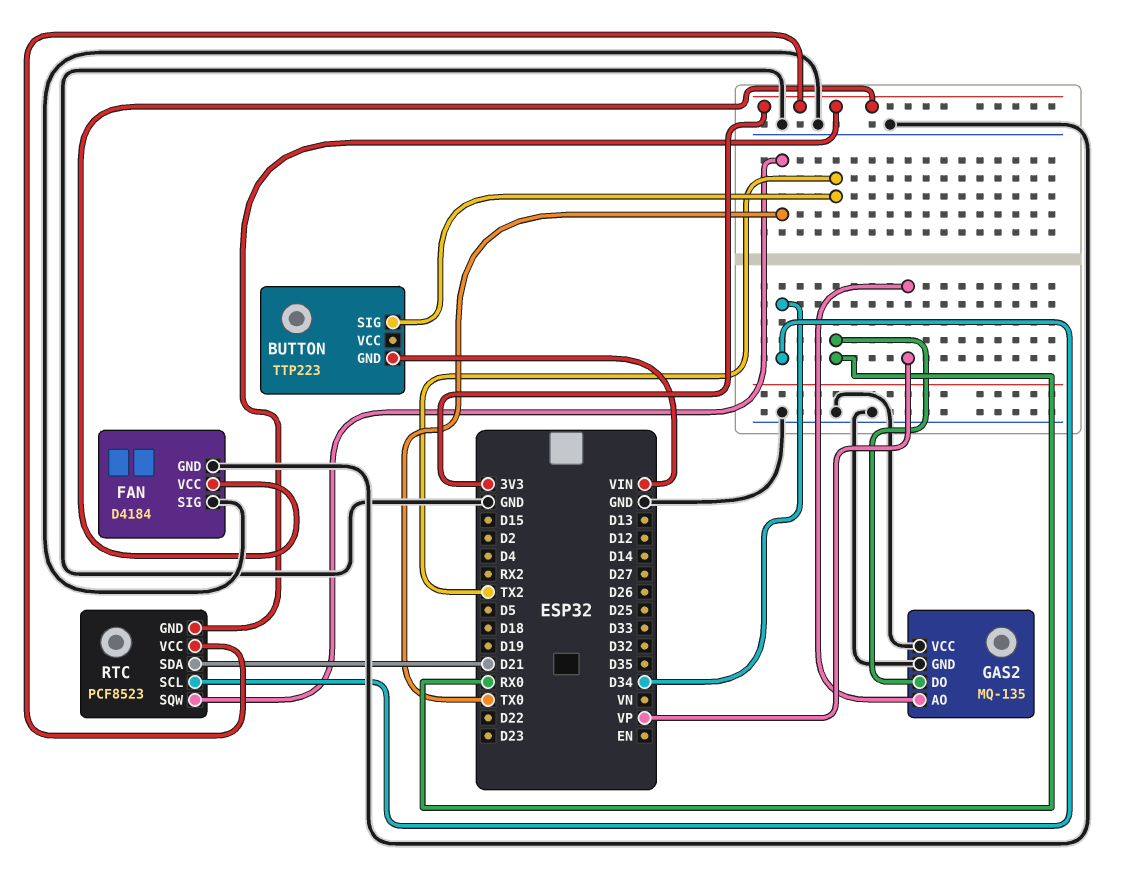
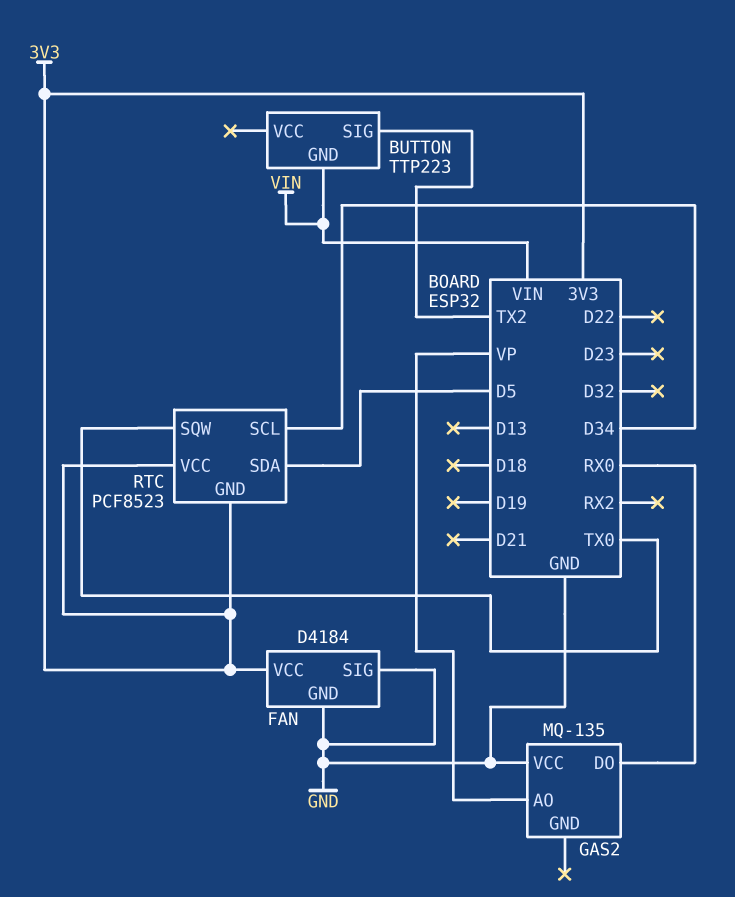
GAS2 pin GND: GND -> none
RTC pin SDA: D21 -> D5

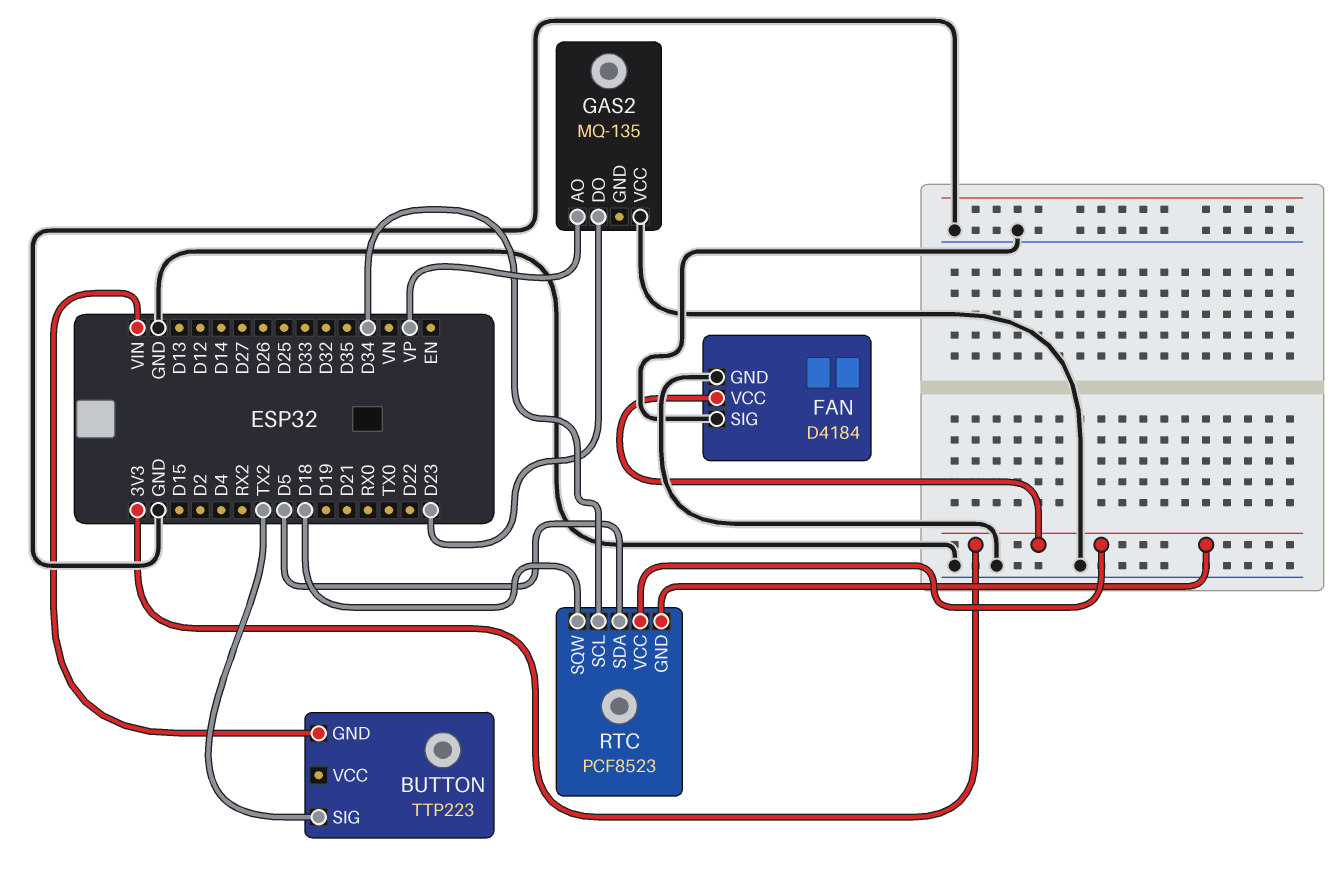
GAS2 pin DO: RX0 -> D23
RTC pin SQW: TX0 -> D18

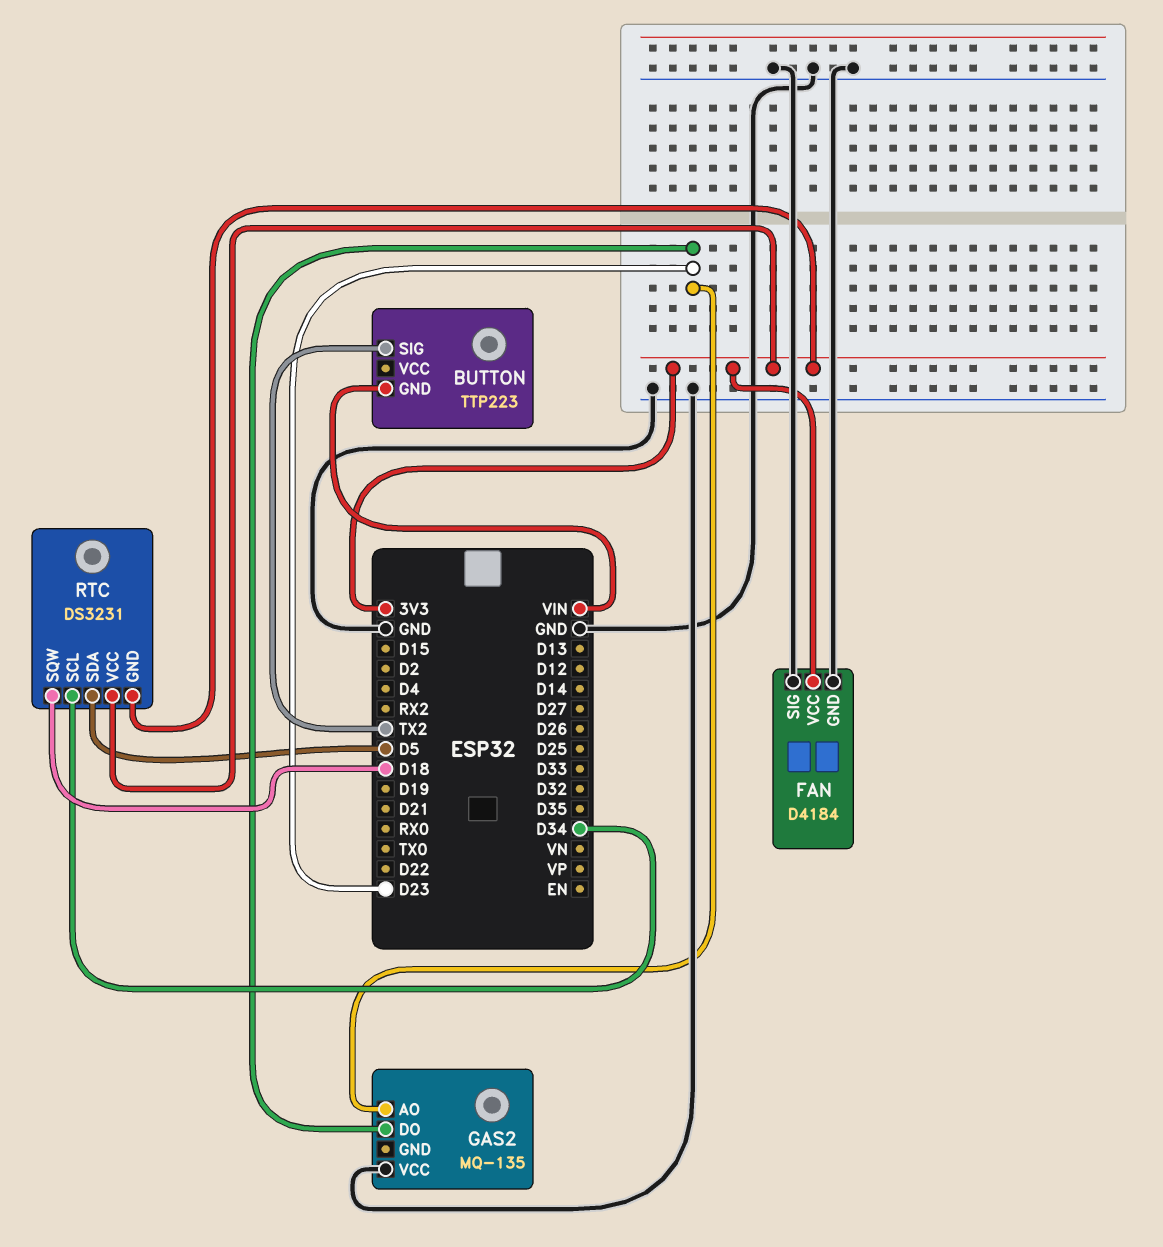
GAS2 pin AO: VP -> D23
RTC: PCF8523 -> DS3231

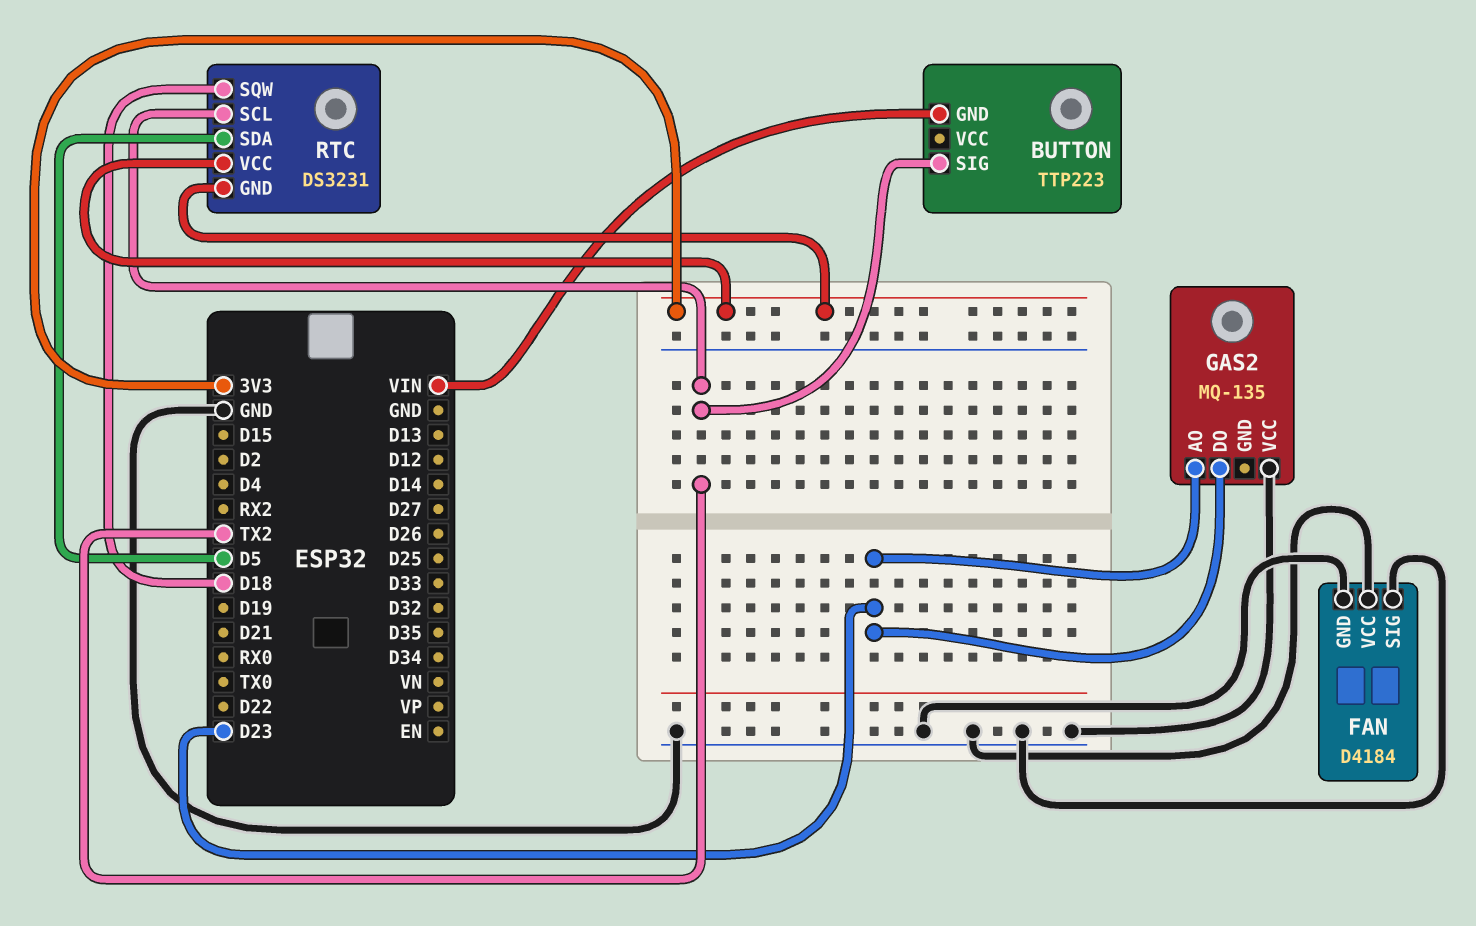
FAN pin VCC: 3V3 -> GND
RTC pin SCL: D34 -> TX2

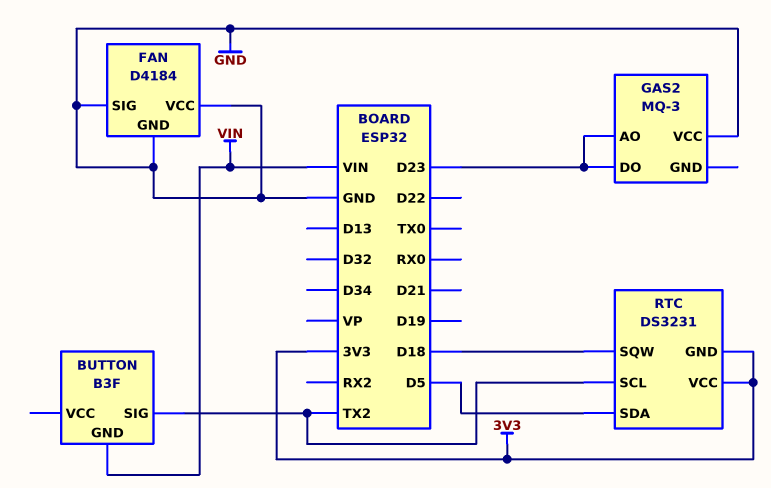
BUTTON: TTP223 -> B3F
GAS2: MQ-135 -> MQ-3

